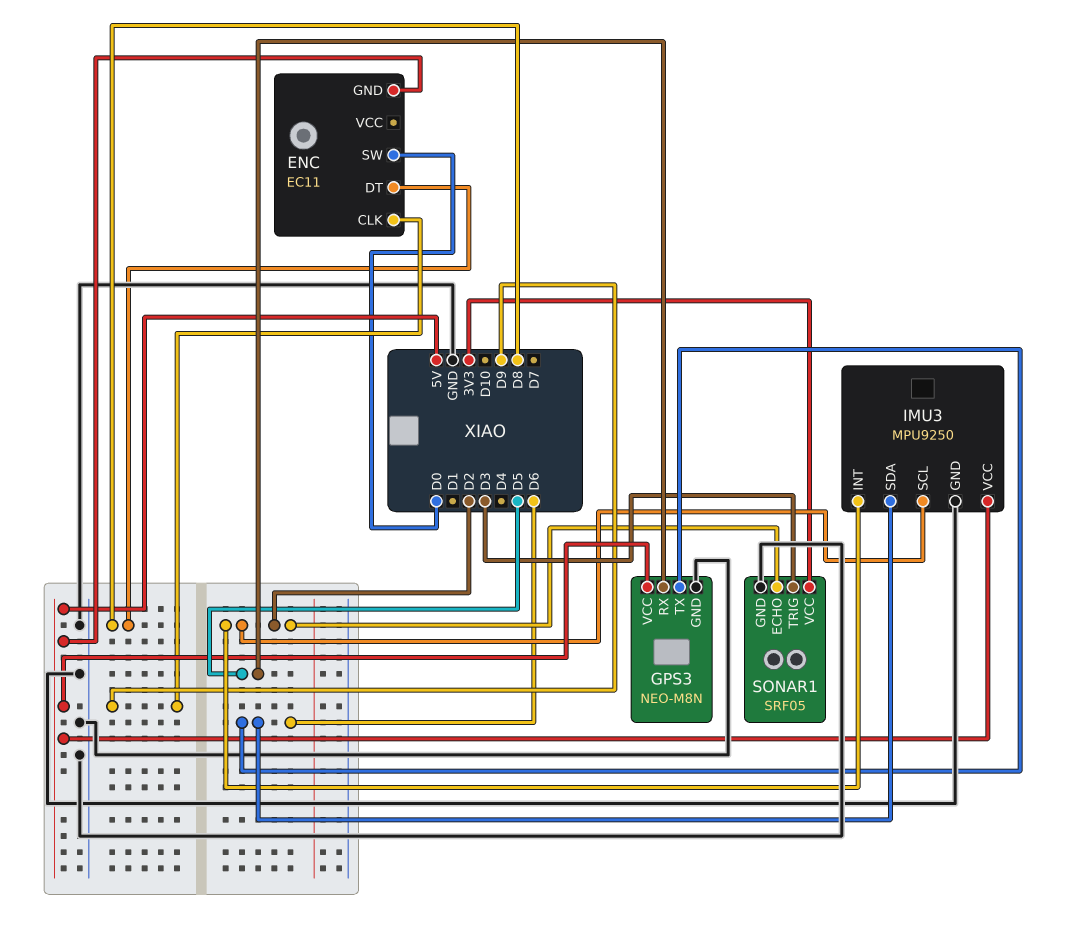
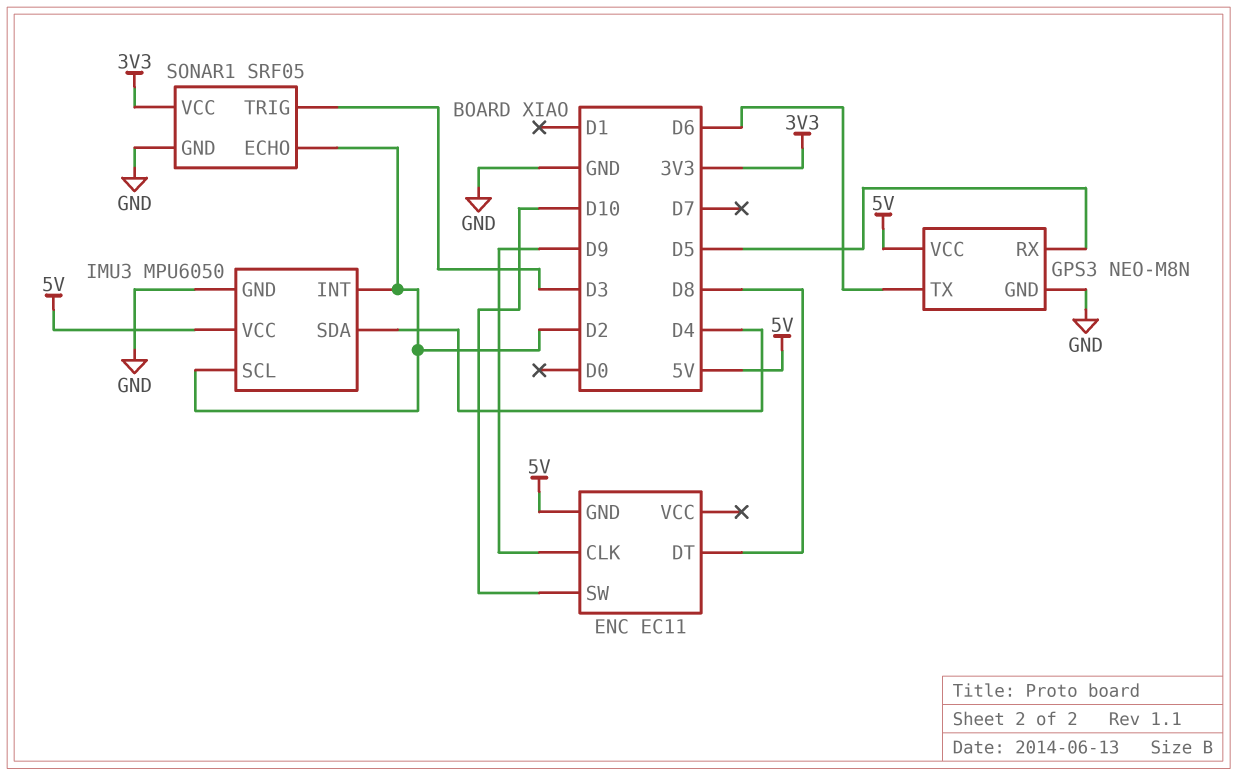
ENC pin SW: D0 -> D10
IMU3: MPU9250 -> MPU6050
IMU3 pin SDA: D6 -> D4

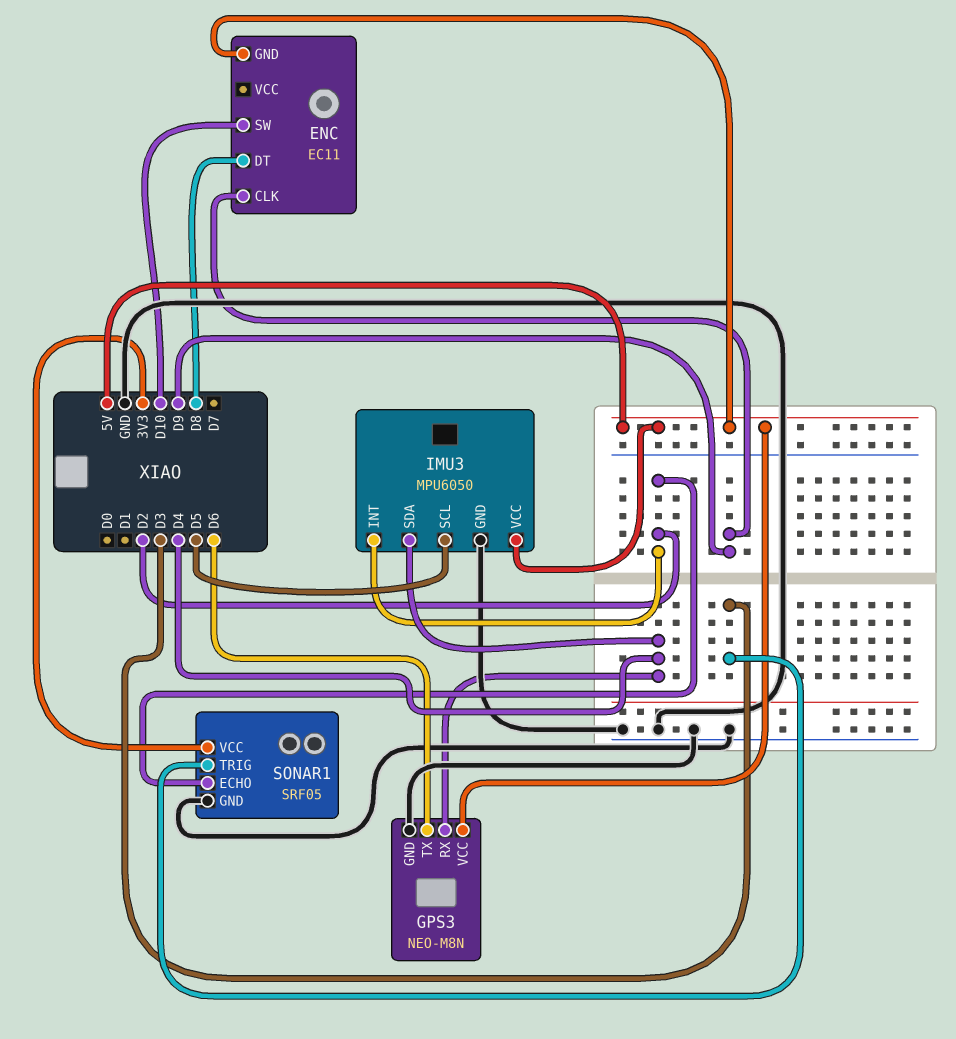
GPS3 pin RX: D5 -> D4
IMU3 pin SCL: D2 -> D5

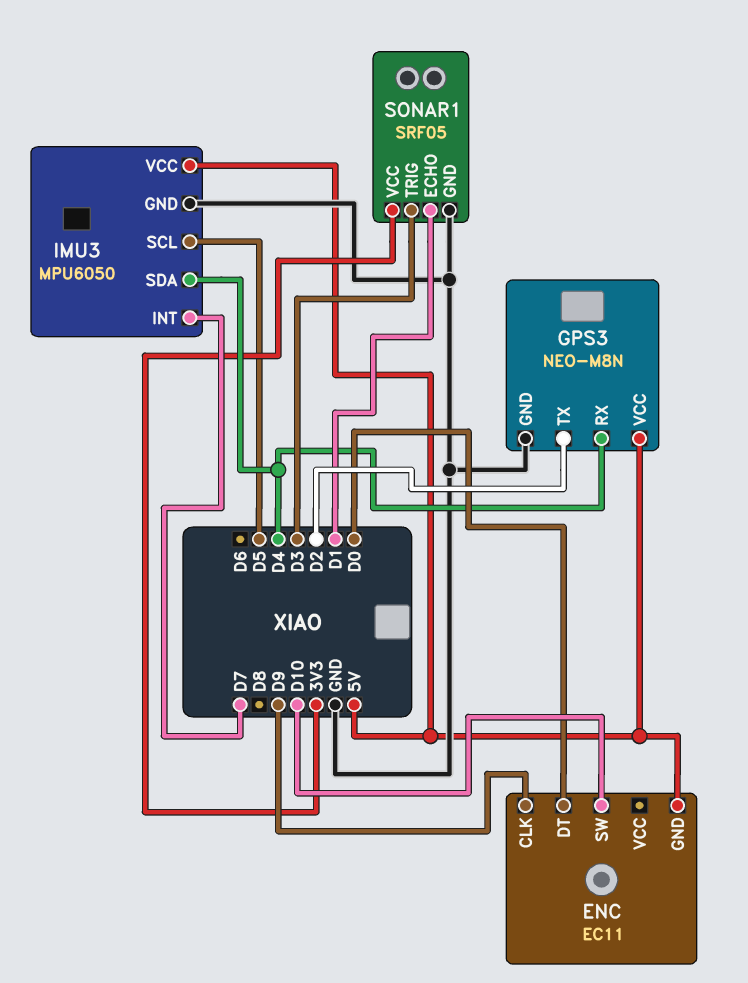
ENC pin DT: D8 -> D0
GPS3 pin TX: D6 -> D2
IMU3 pin INT: D2 -> D7
SONAR1 pin ECHO: D2 -> D1

